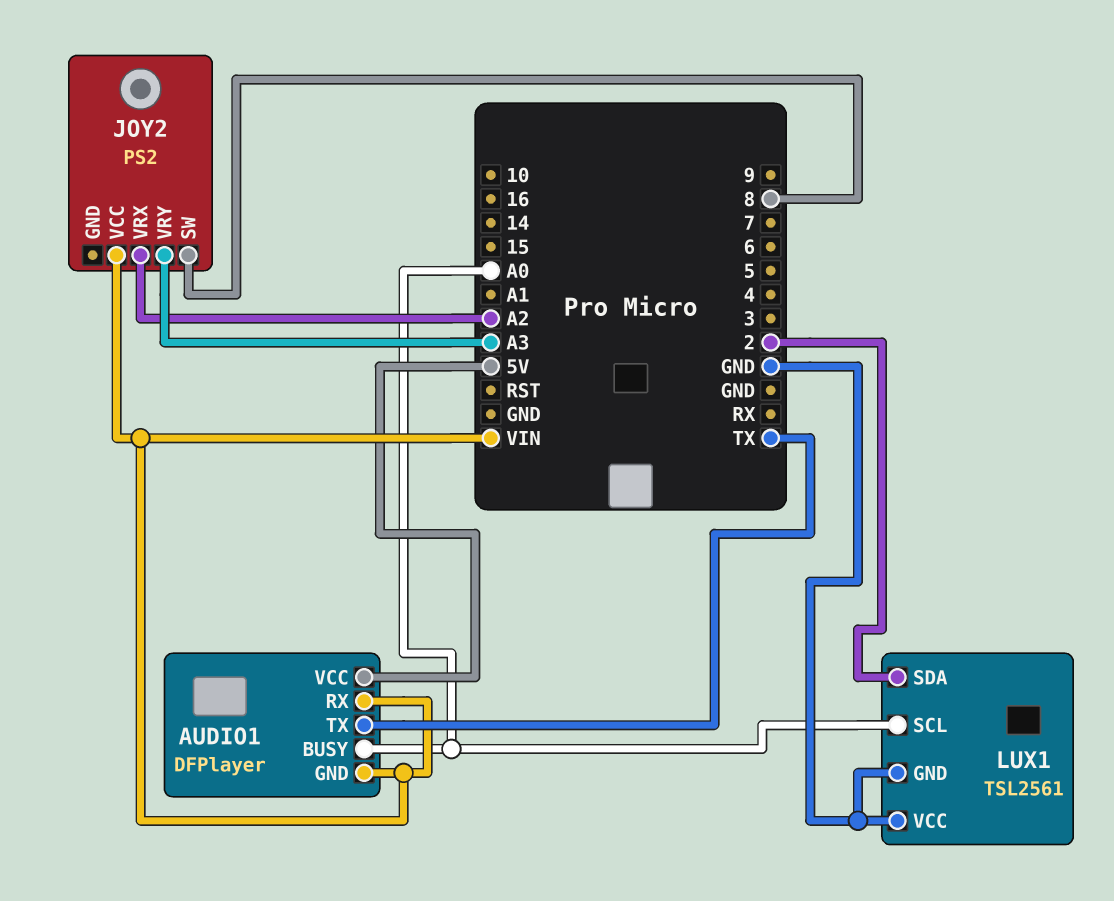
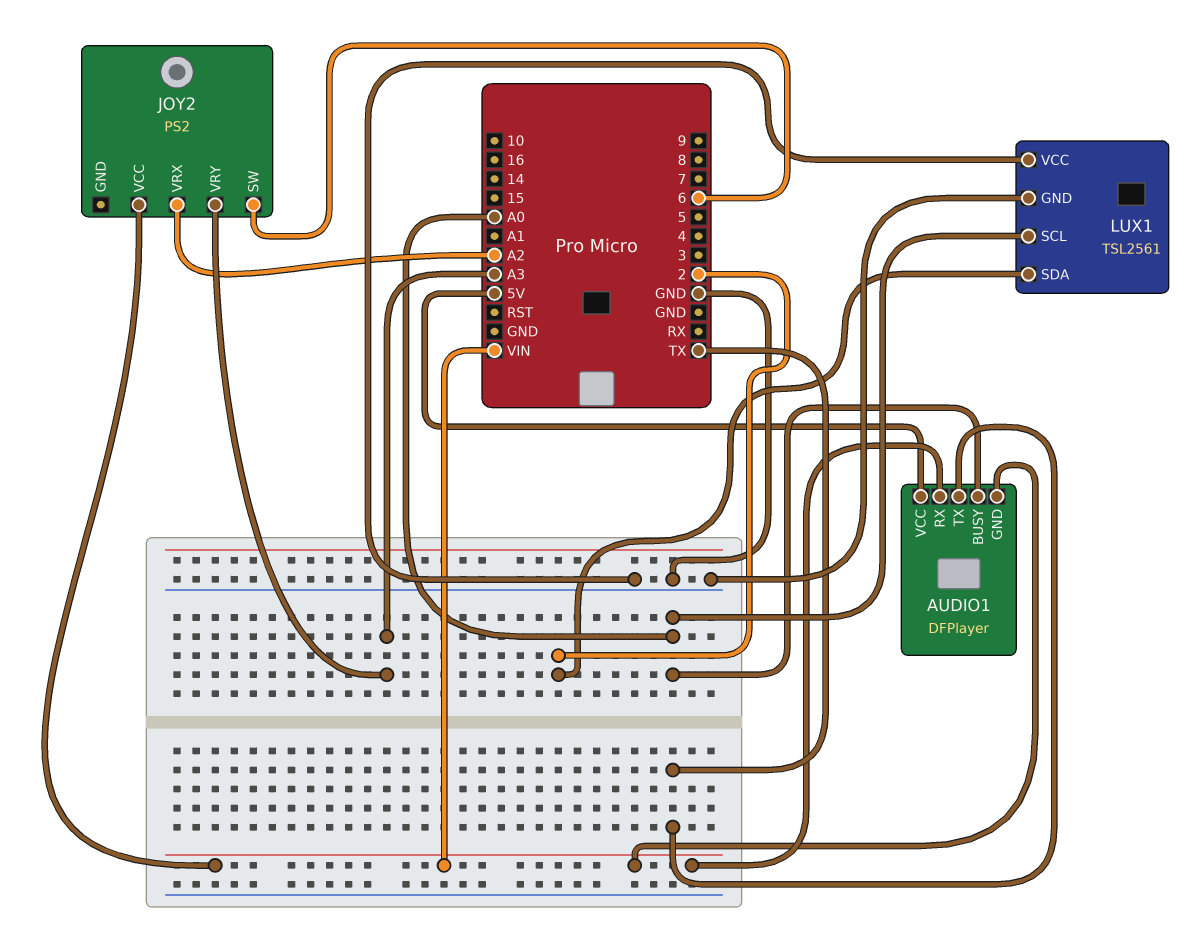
JOY2 pin SW: 8 -> 6

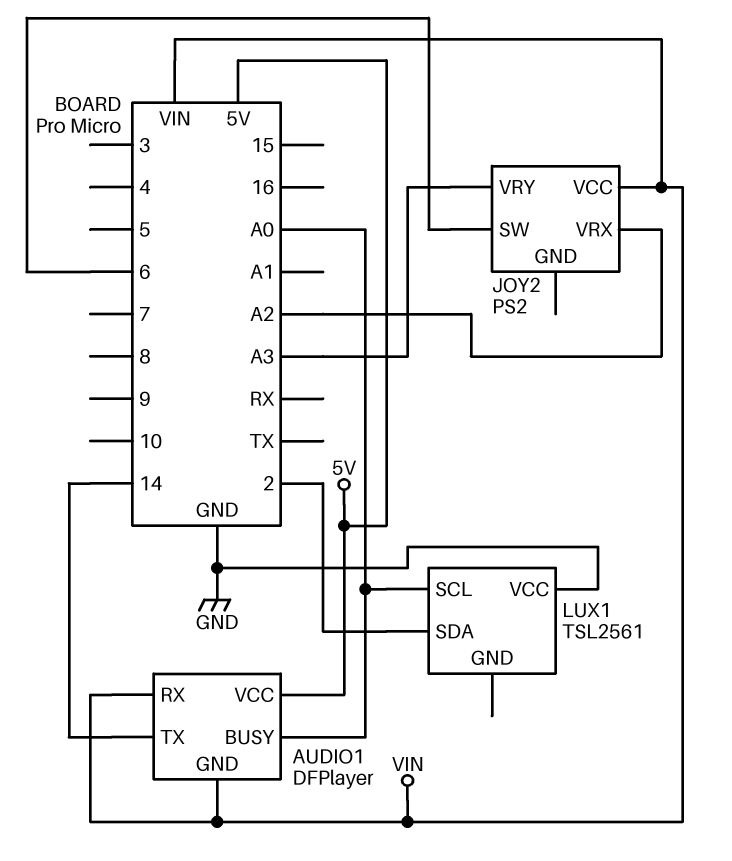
AUDIO1 pin TX: TX -> 14
LUX1 pin GND: GND -> none

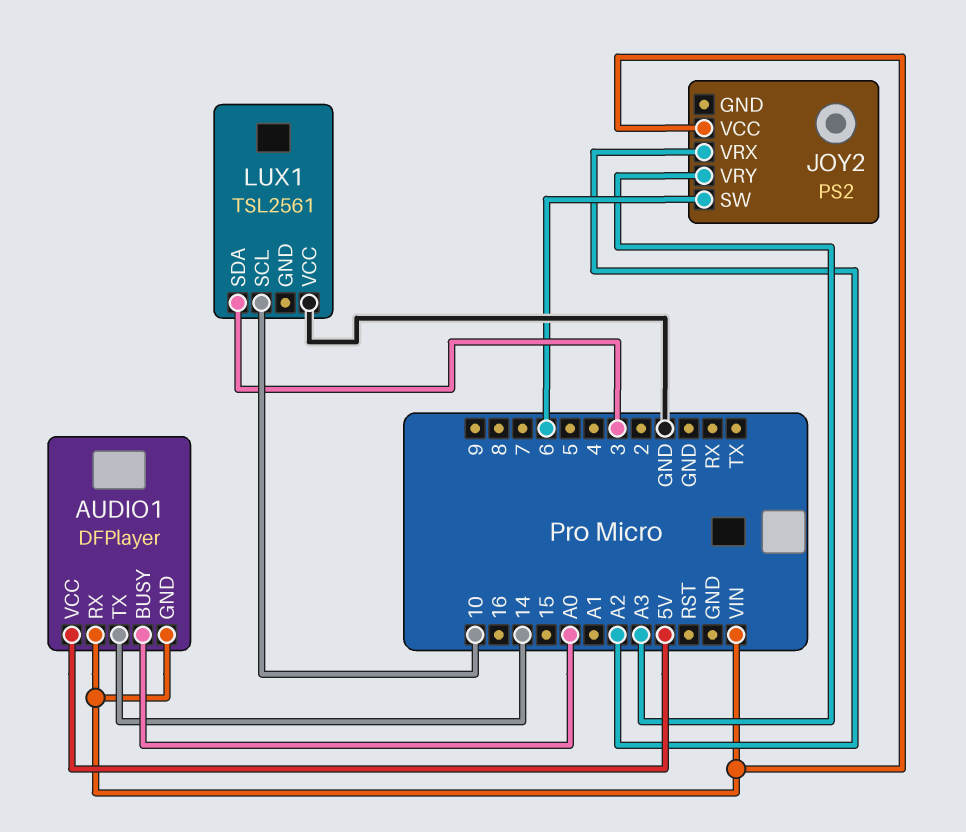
LUX1 pin SCL: A0 -> 10
LUX1 pin SDA: 2 -> 3

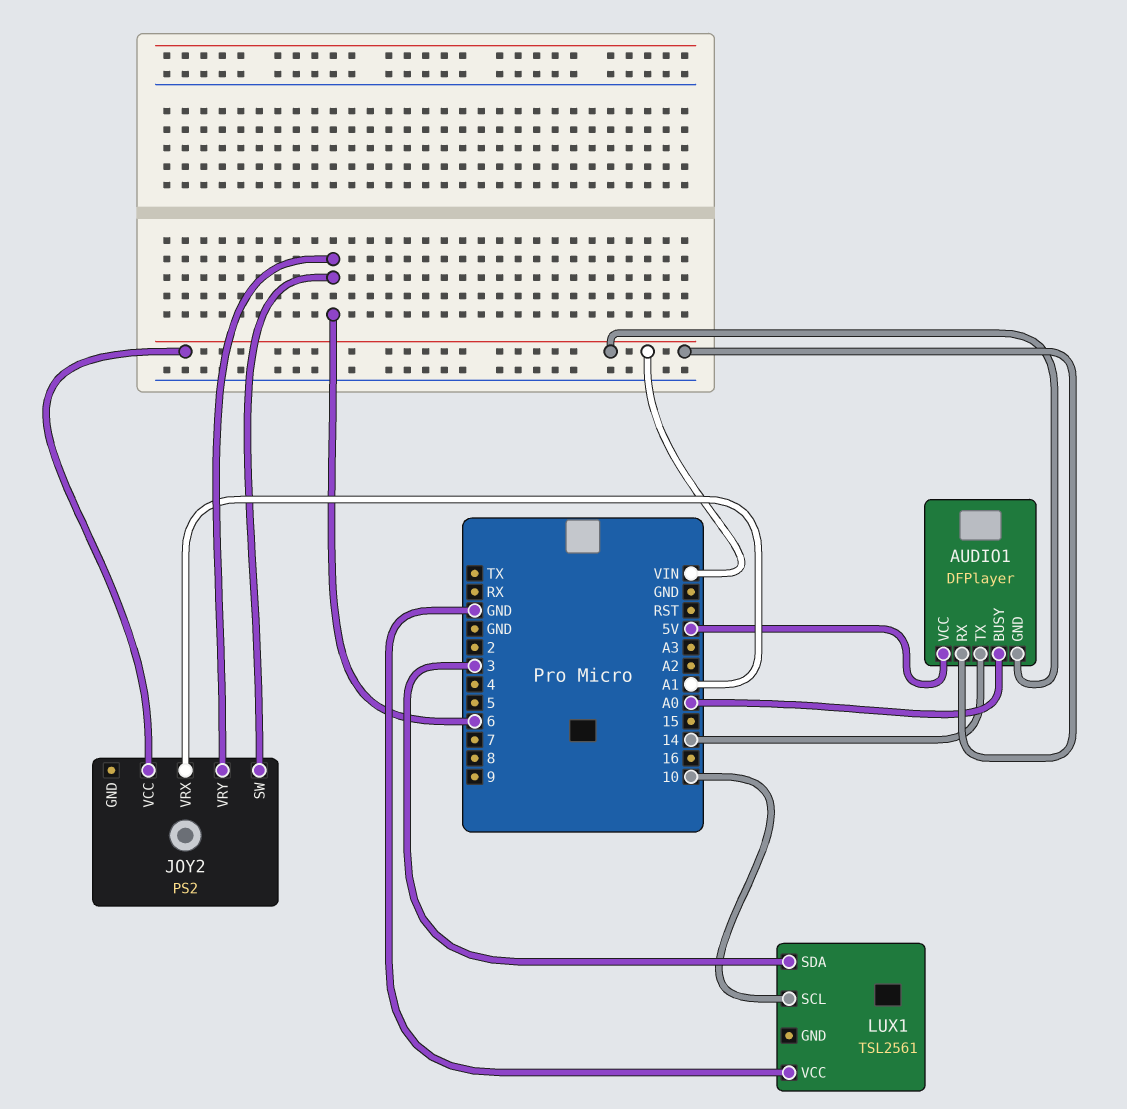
JOY2 pin VRX: A2 -> A1
JOY2 pin VRY: A3 -> 6

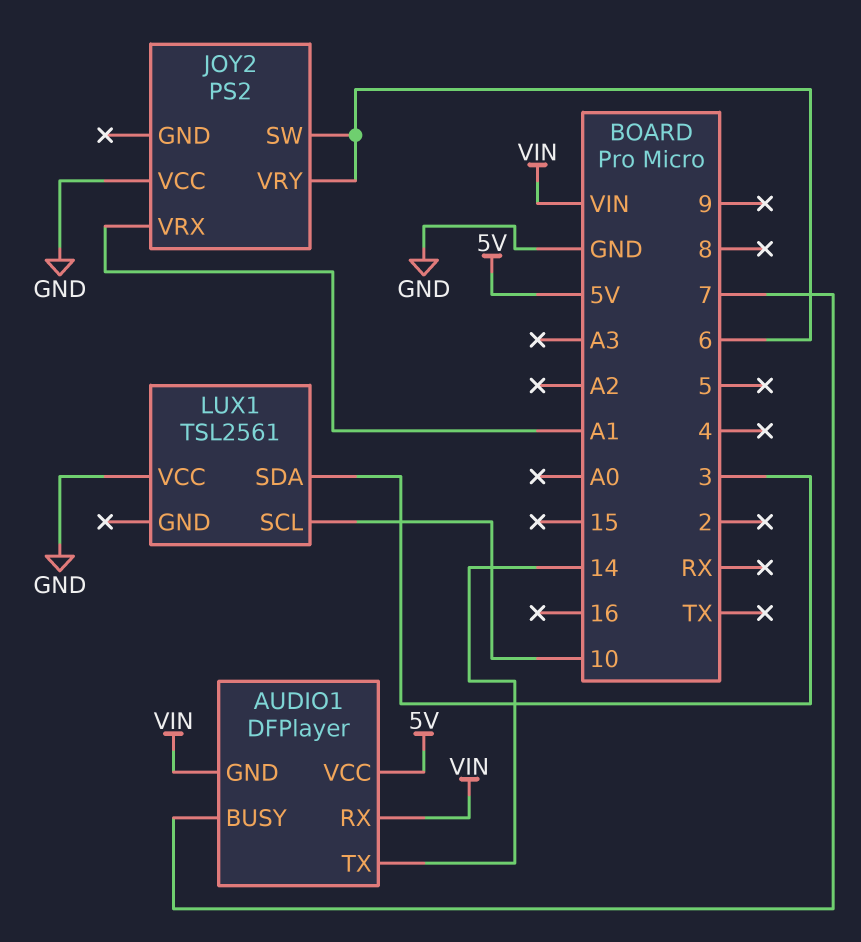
AUDIO1 pin BUSY: A0 -> 7
JOY2 pin VCC: VIN -> GND

